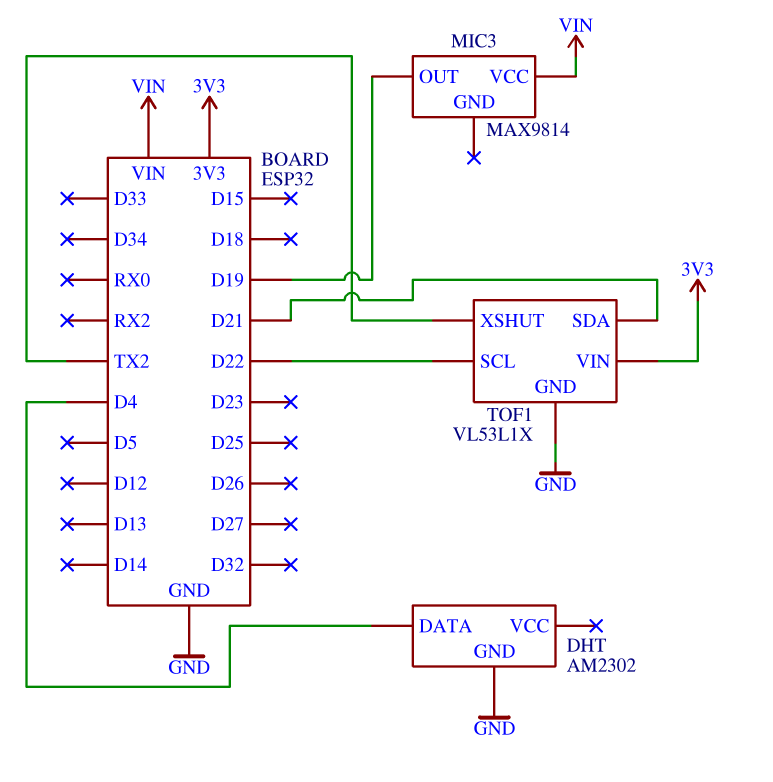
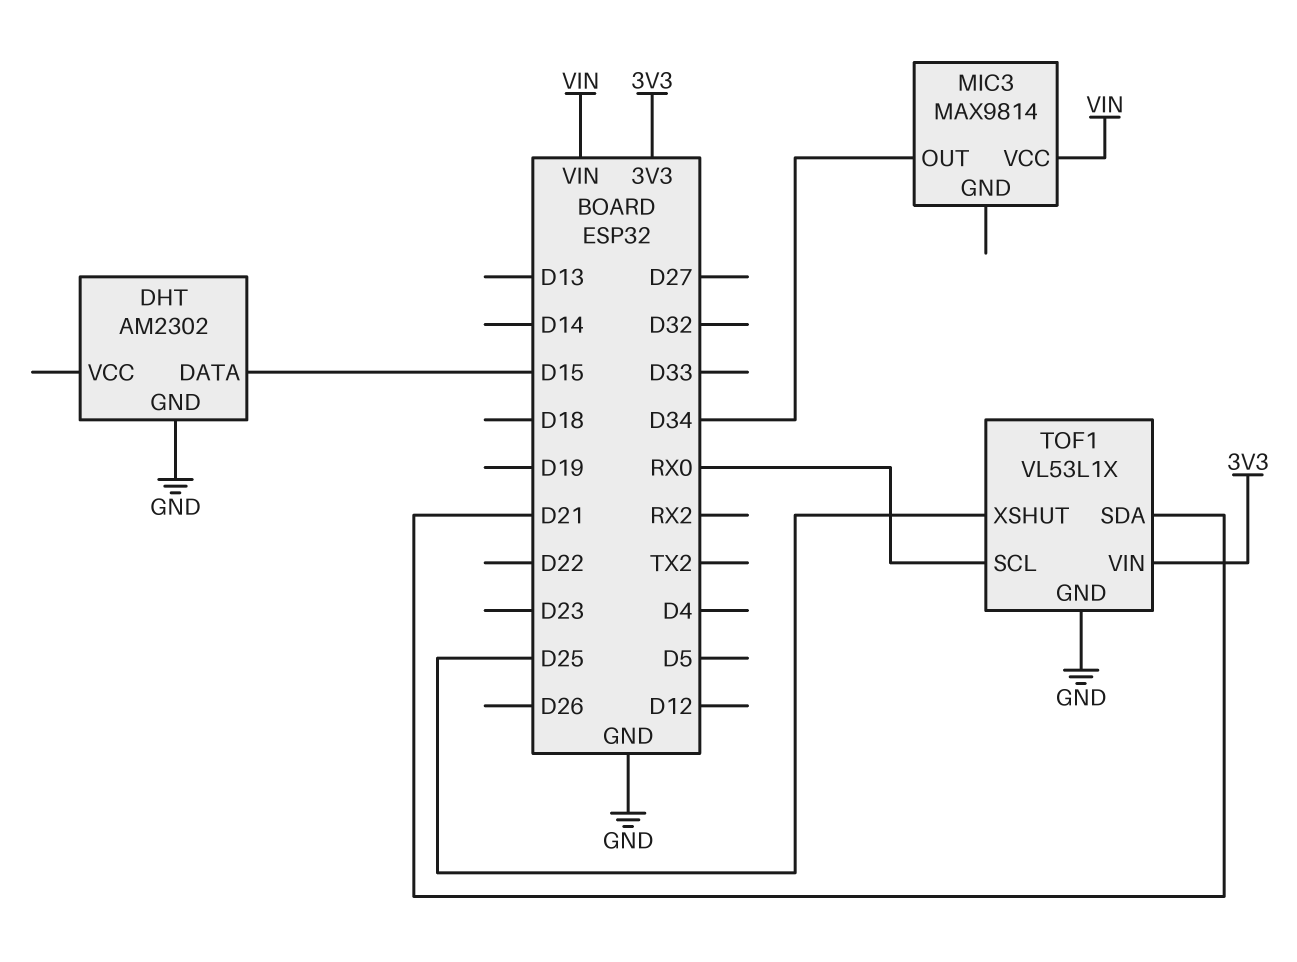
DHT pin DATA: D4 -> D15
MIC3 pin OUT: D19 -> D34
TOF1 pin SCL: D22 -> RX0
TOF1 pin XSHUT: TX2 -> D25

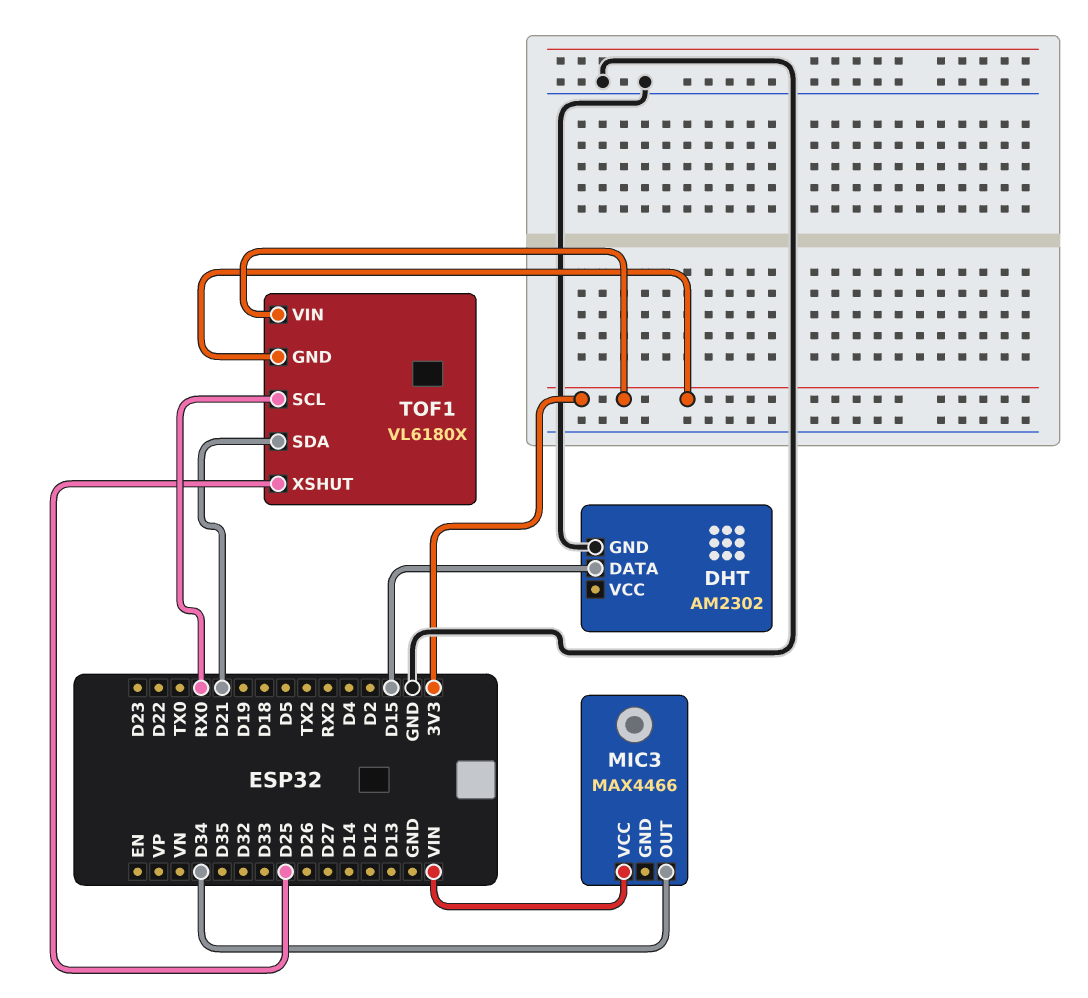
MIC3: MAX9814 -> MAX4466
TOF1: VL53L1X -> VL6180X
TOF1 pin GND: GND -> 3V3

